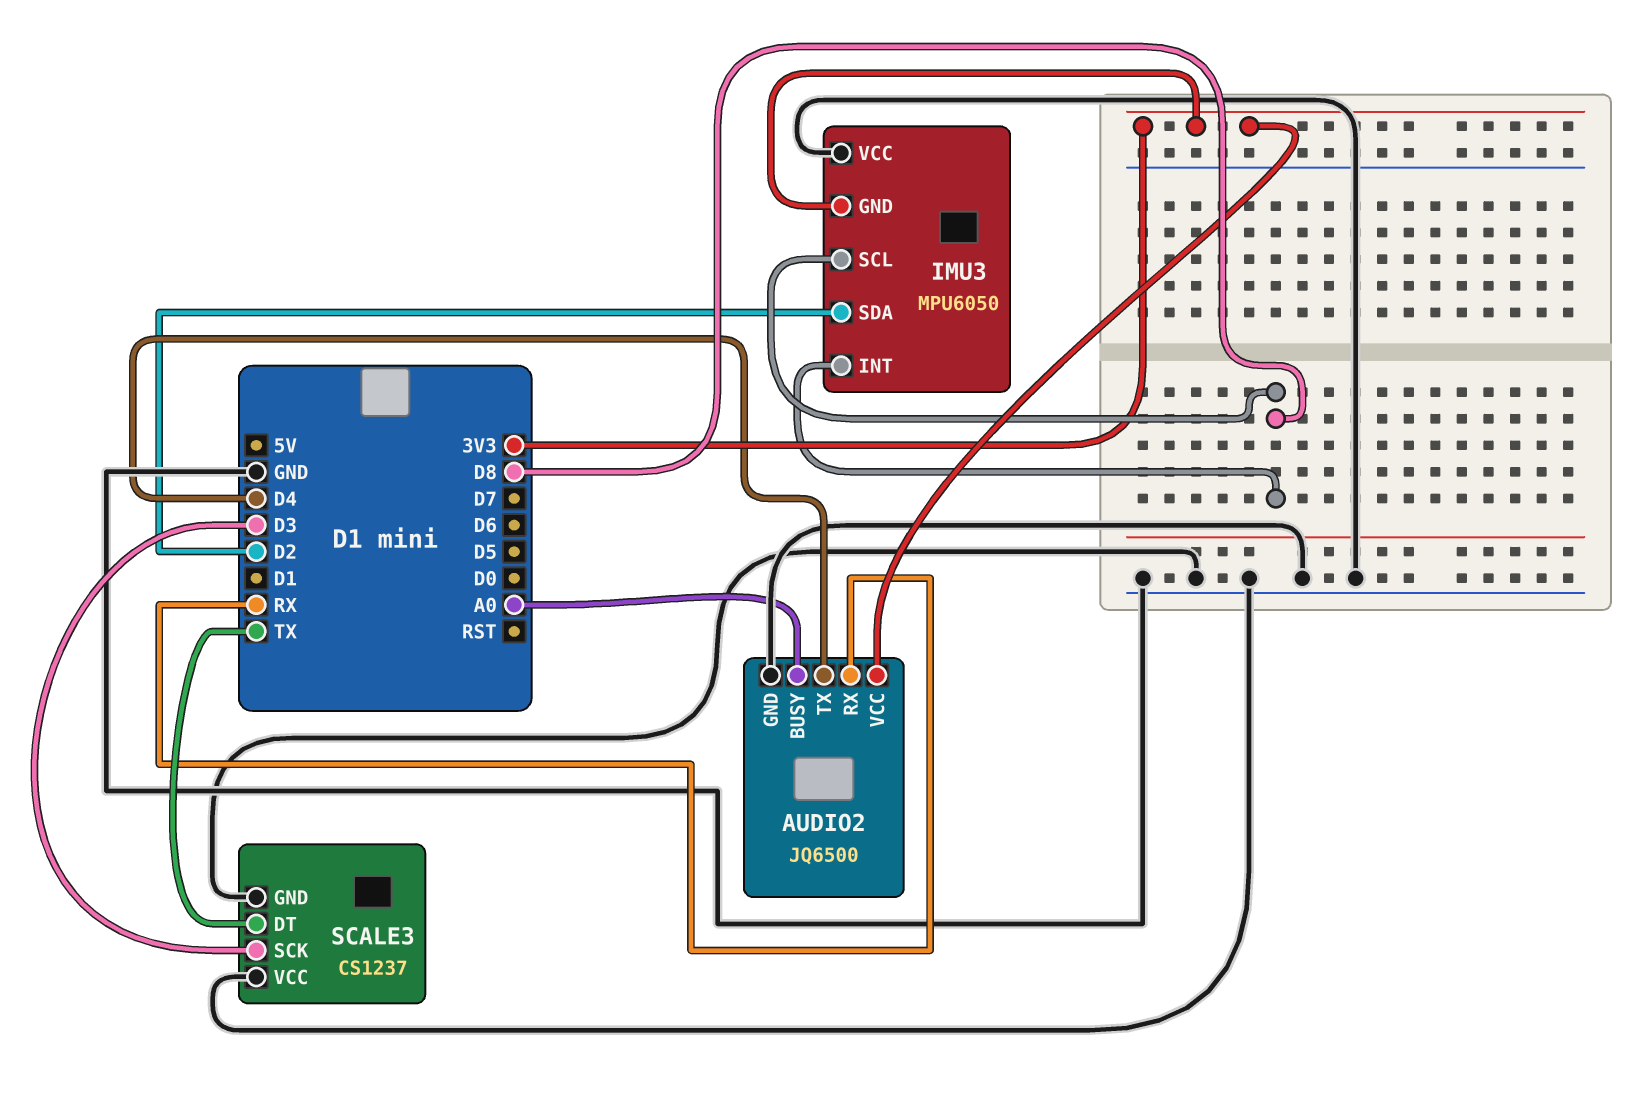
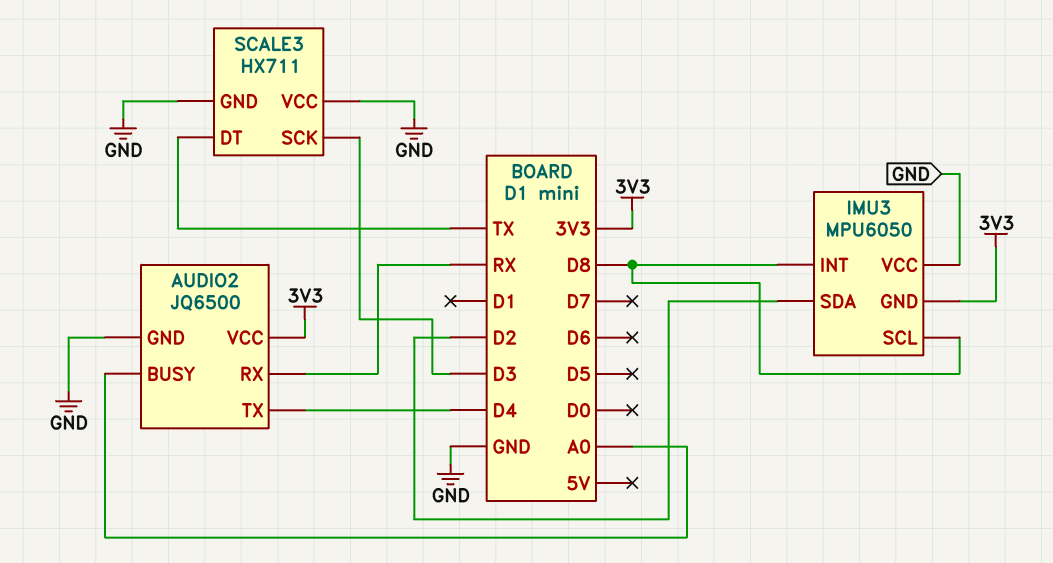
SCALE3: CS1237 -> HX711

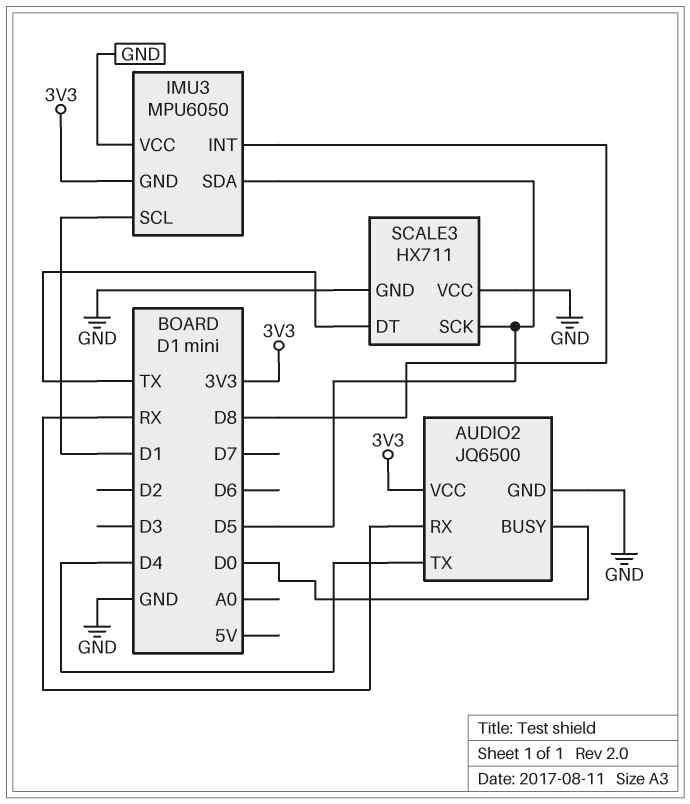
AUDIO2 pin BUSY: A0 -> D0
IMU3 pin SCL: D8 -> D1
IMU3 pin SDA: D2 -> D5
SCALE3 pin SCK: D3 -> D5

